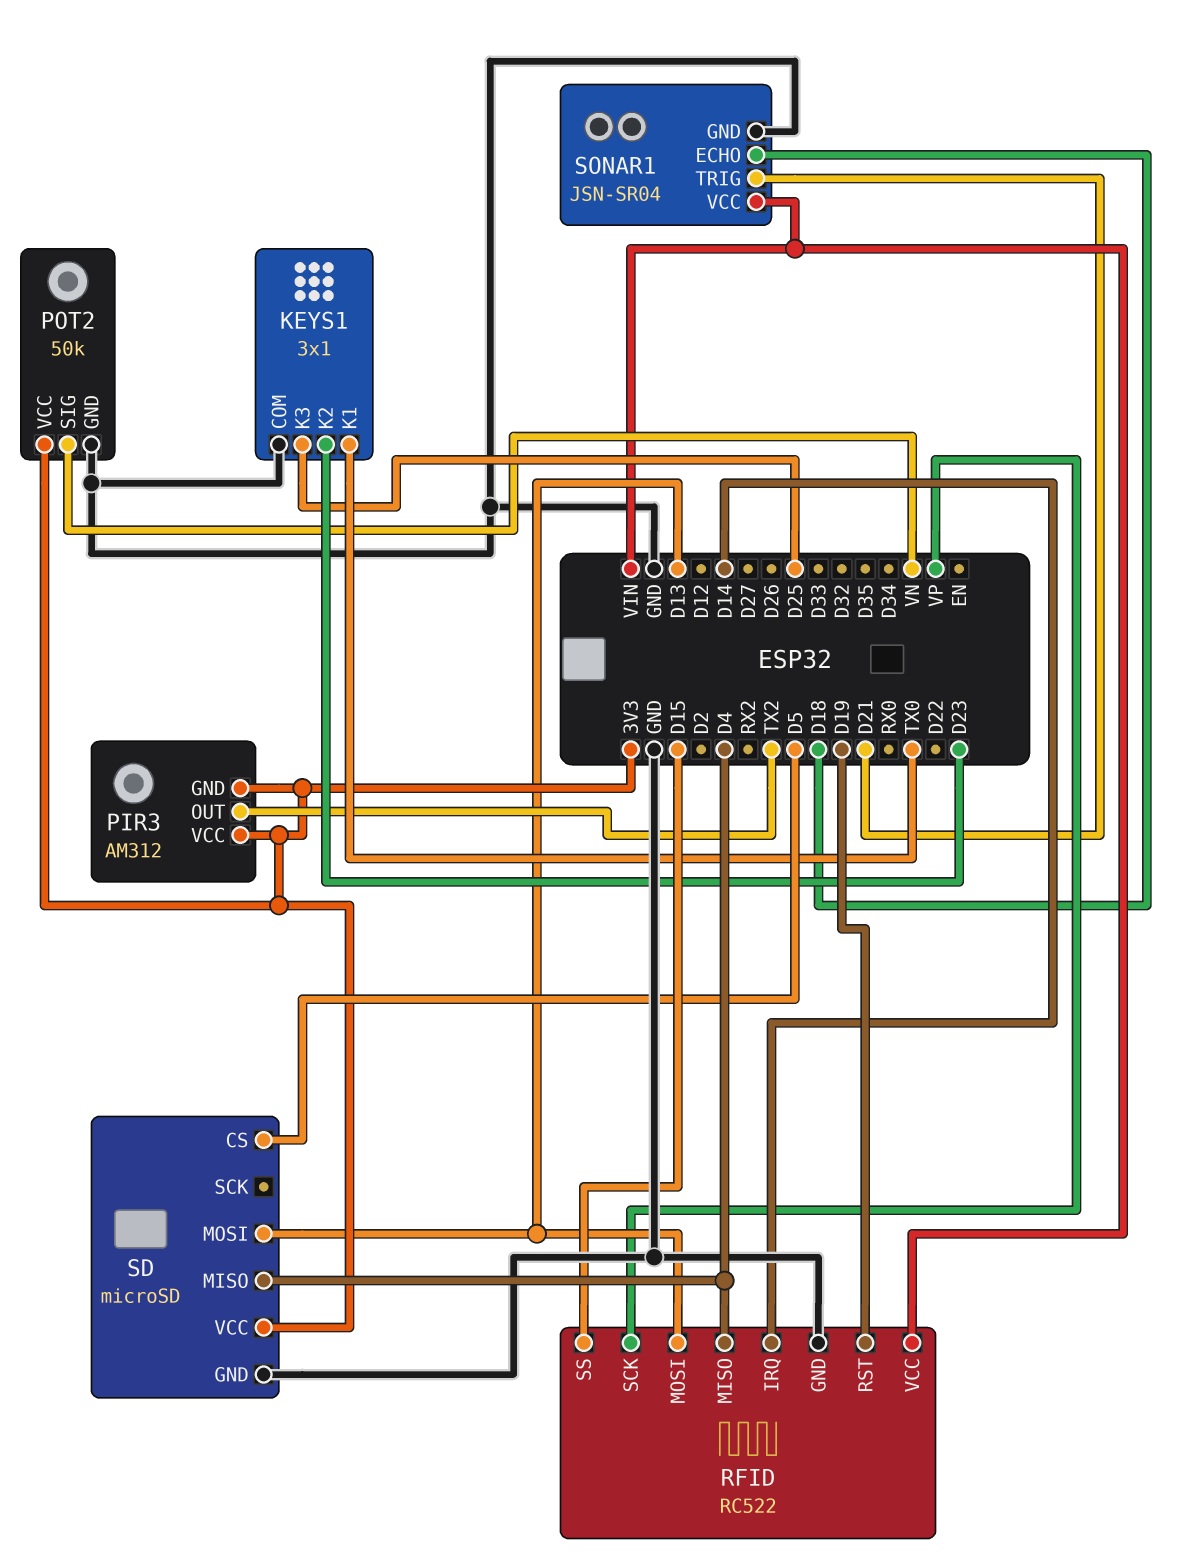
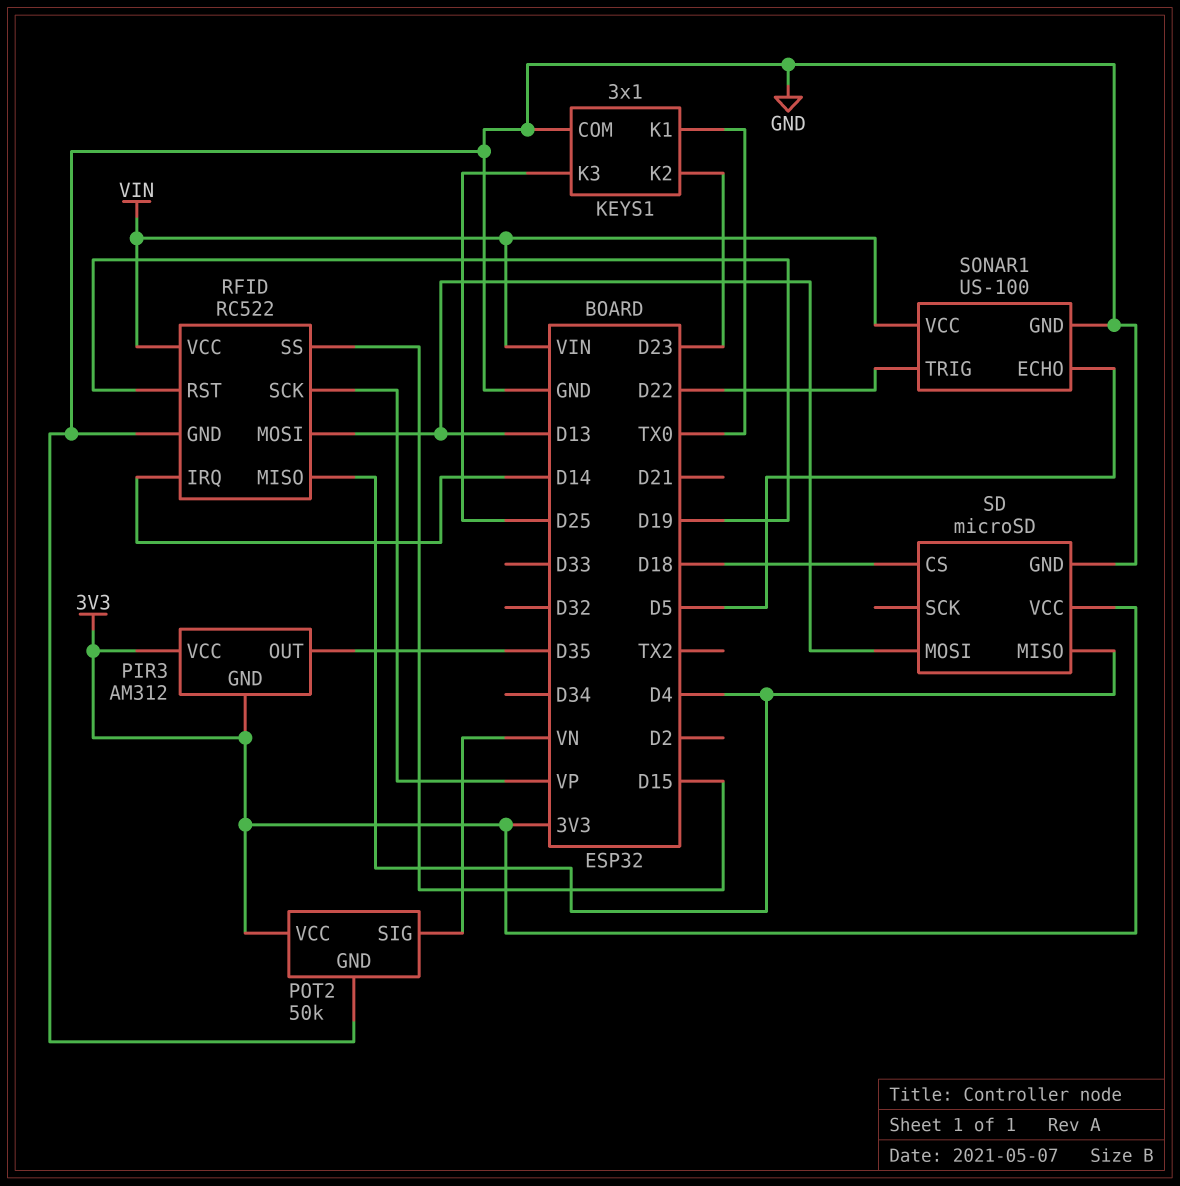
PIR3 pin OUT: TX2 -> D35
SD pin CS: D5 -> D18
SONAR1: JSN-SR04 -> US-100
SONAR1 pin ECHO: D18 -> D5
SONAR1 pin TRIG: D21 -> D22

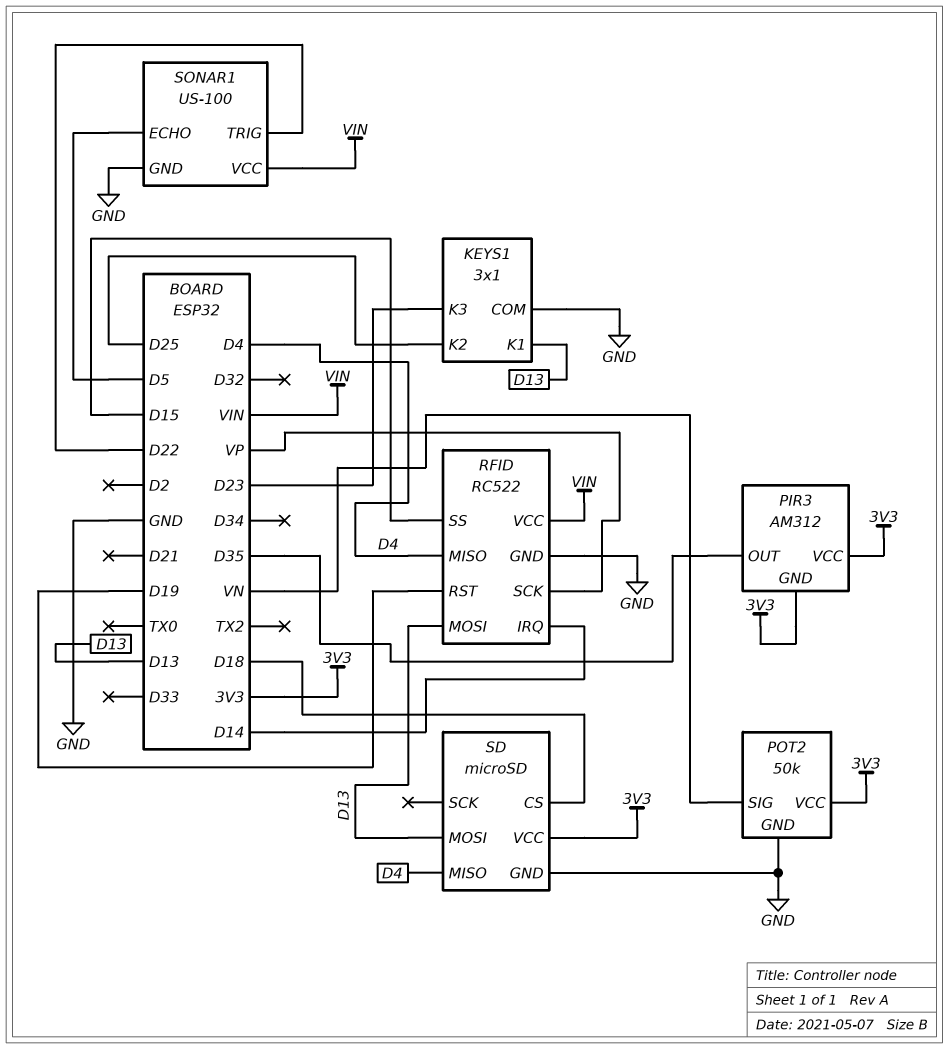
KEYS1 pin K1: TX0 -> D13
KEYS1 pin K2: D23 -> D25
KEYS1 pin K3: D25 -> D23

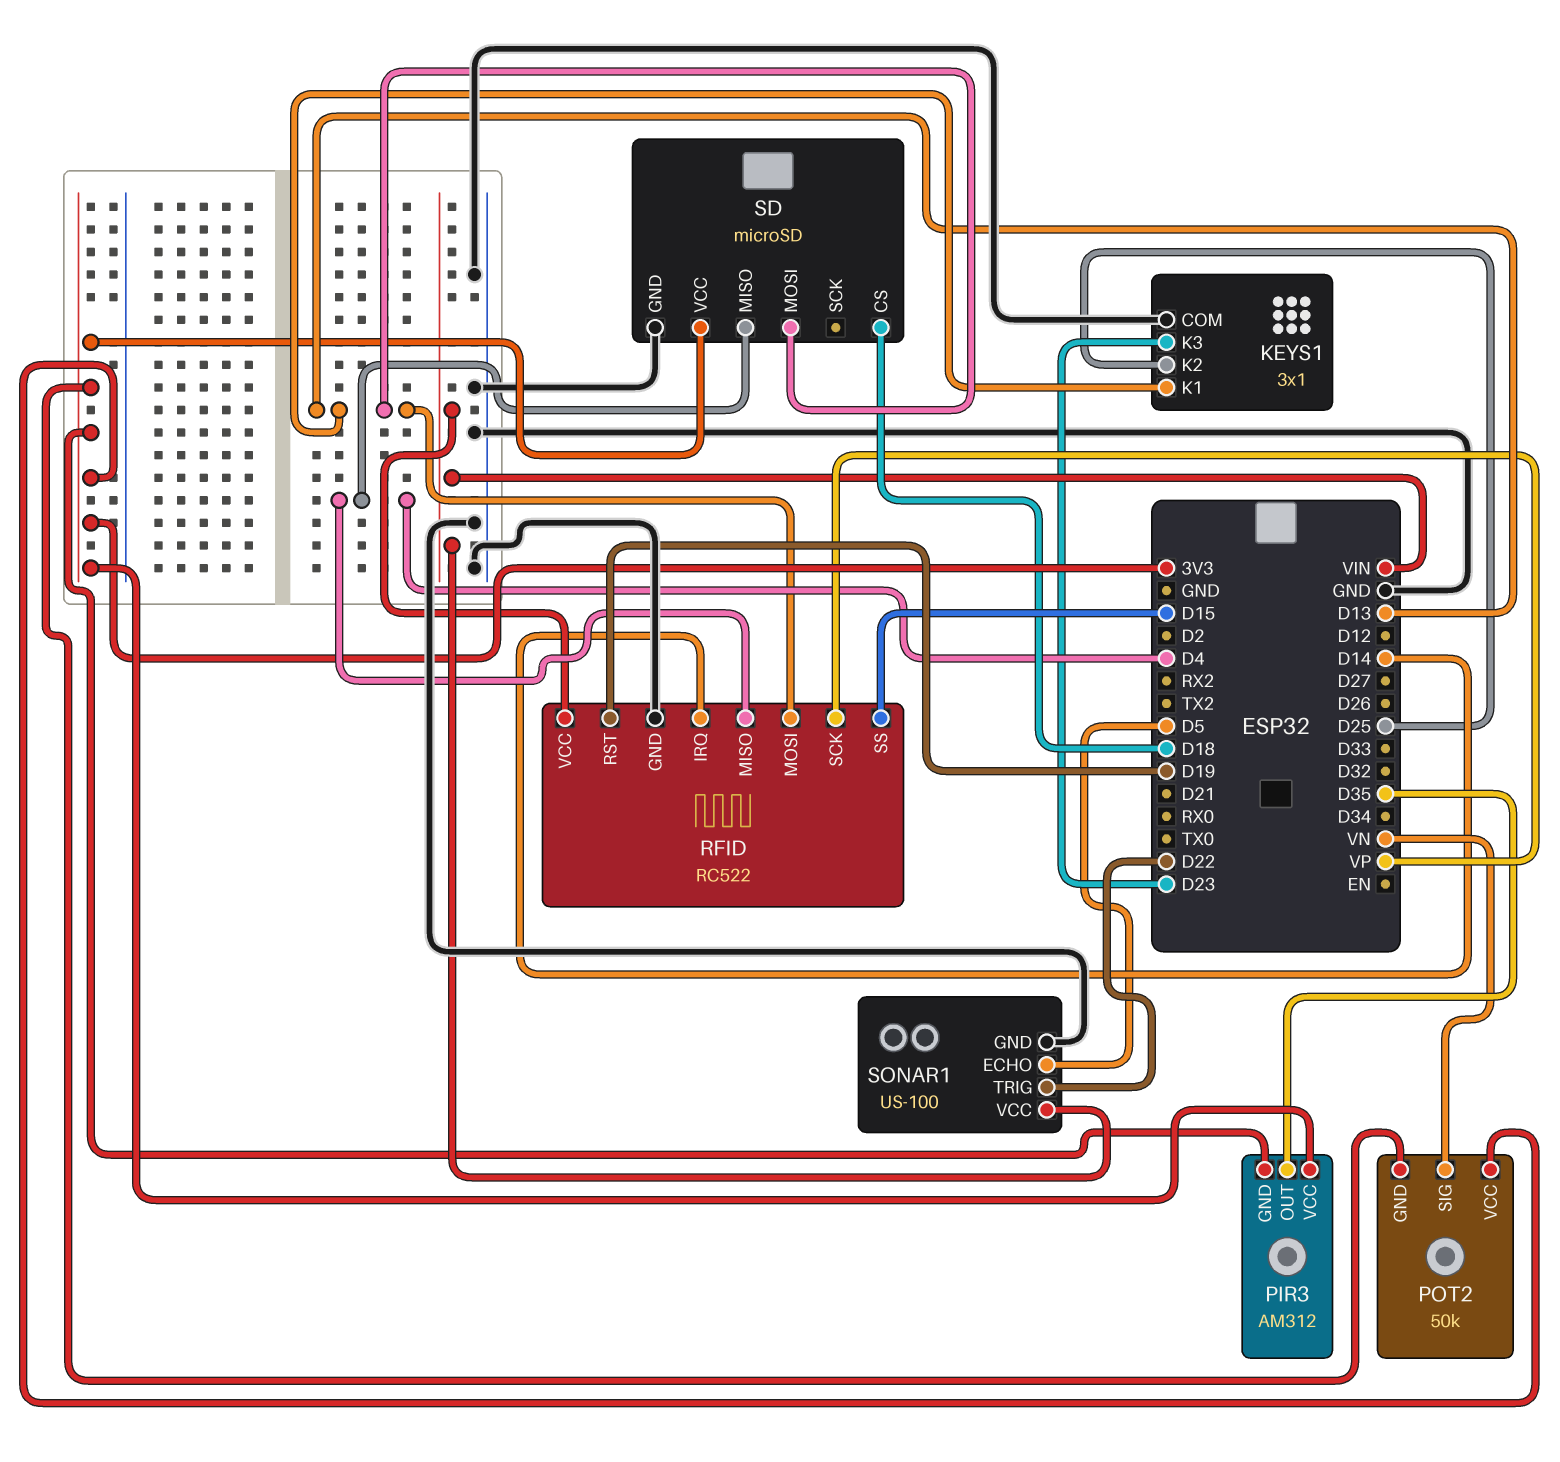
POT2 pin GND: GND -> 3V3

